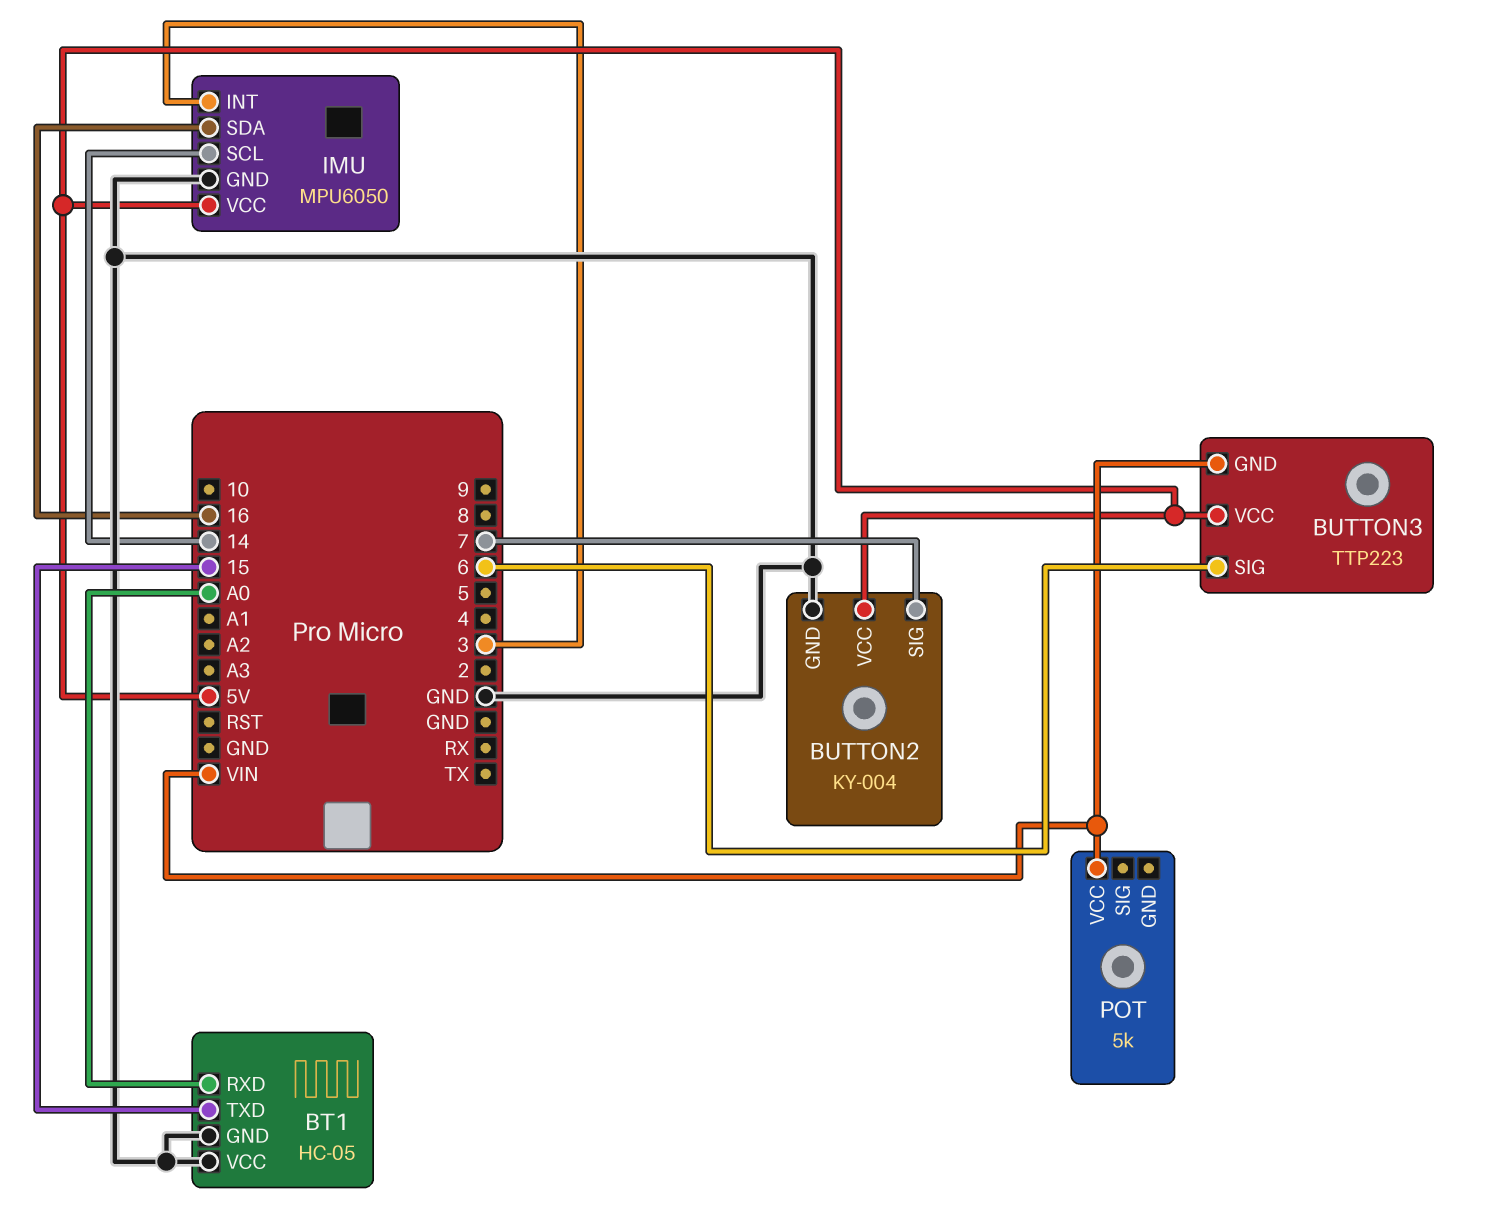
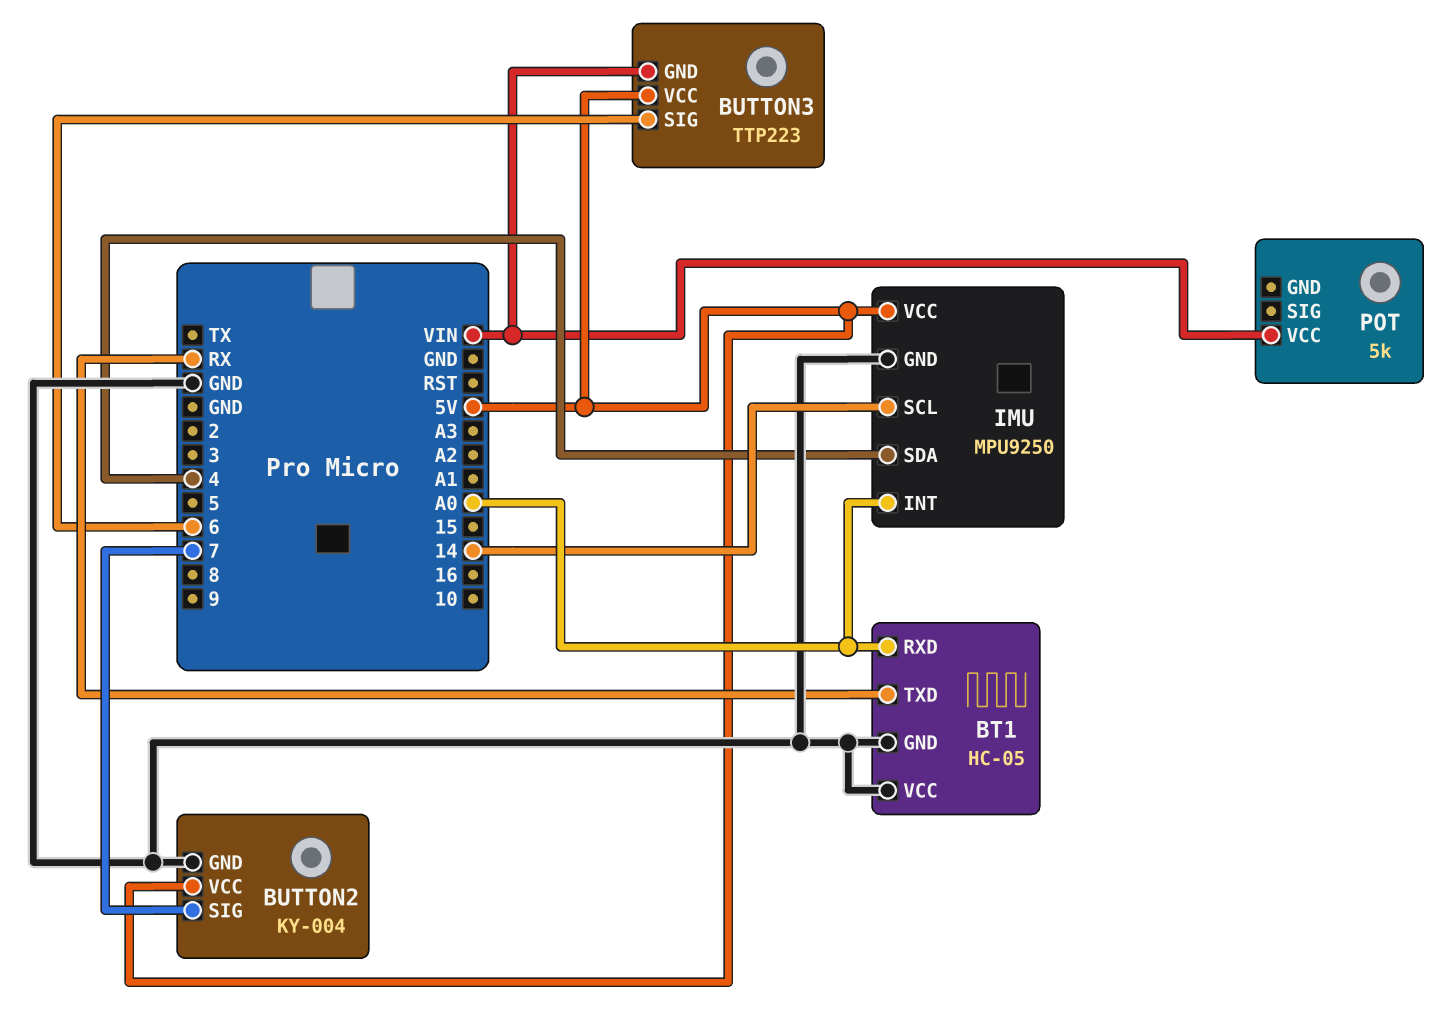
BT1 pin TXD: 15 -> RX
IMU: MPU6050 -> MPU9250
IMU pin INT: 3 -> A0
IMU pin SDA: 16 -> 4

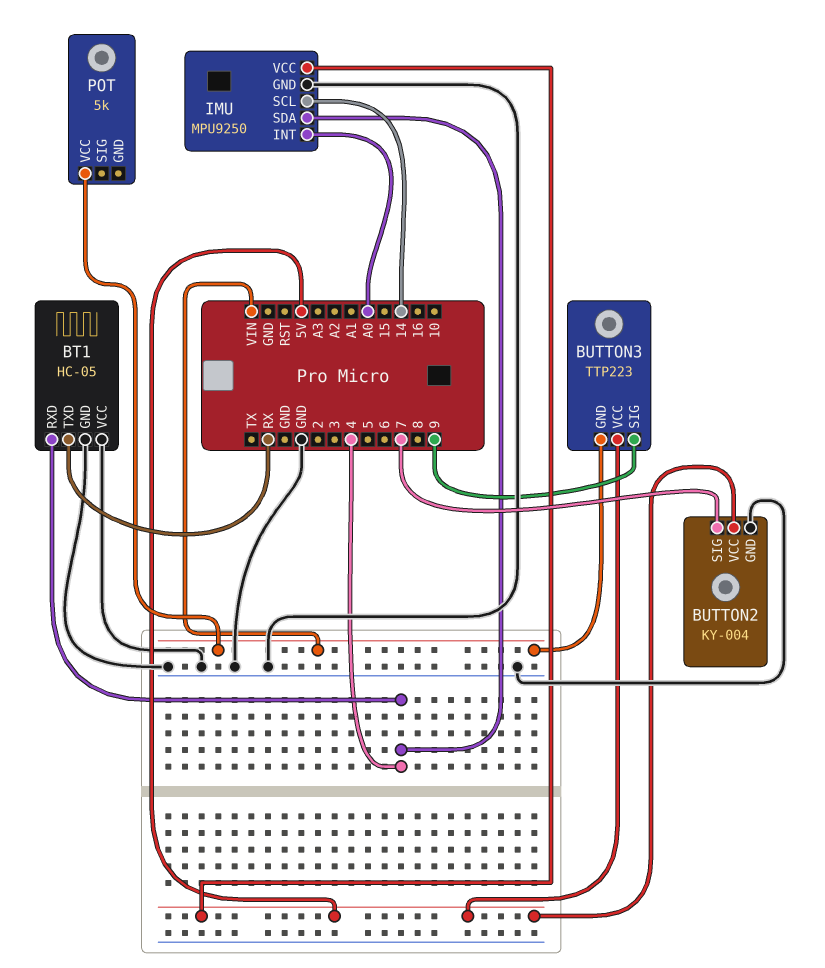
BT1 pin RXD: A0 -> 4
BUTTON3 pin SIG: 6 -> 9

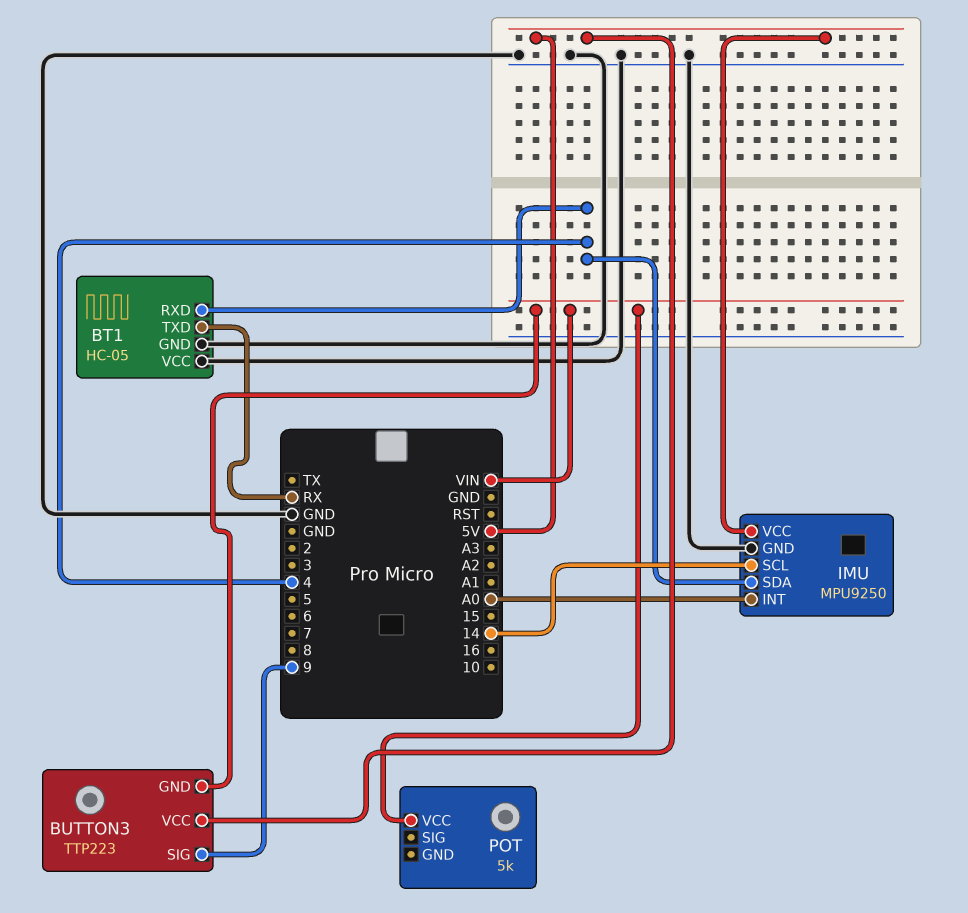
BUTTON2: KY-004 -> none
BUTTON2 pin GND: GND -> none
BUTTON2 pin SIG: 7 -> none
BUTTON2 pin VCC: 5V -> none

